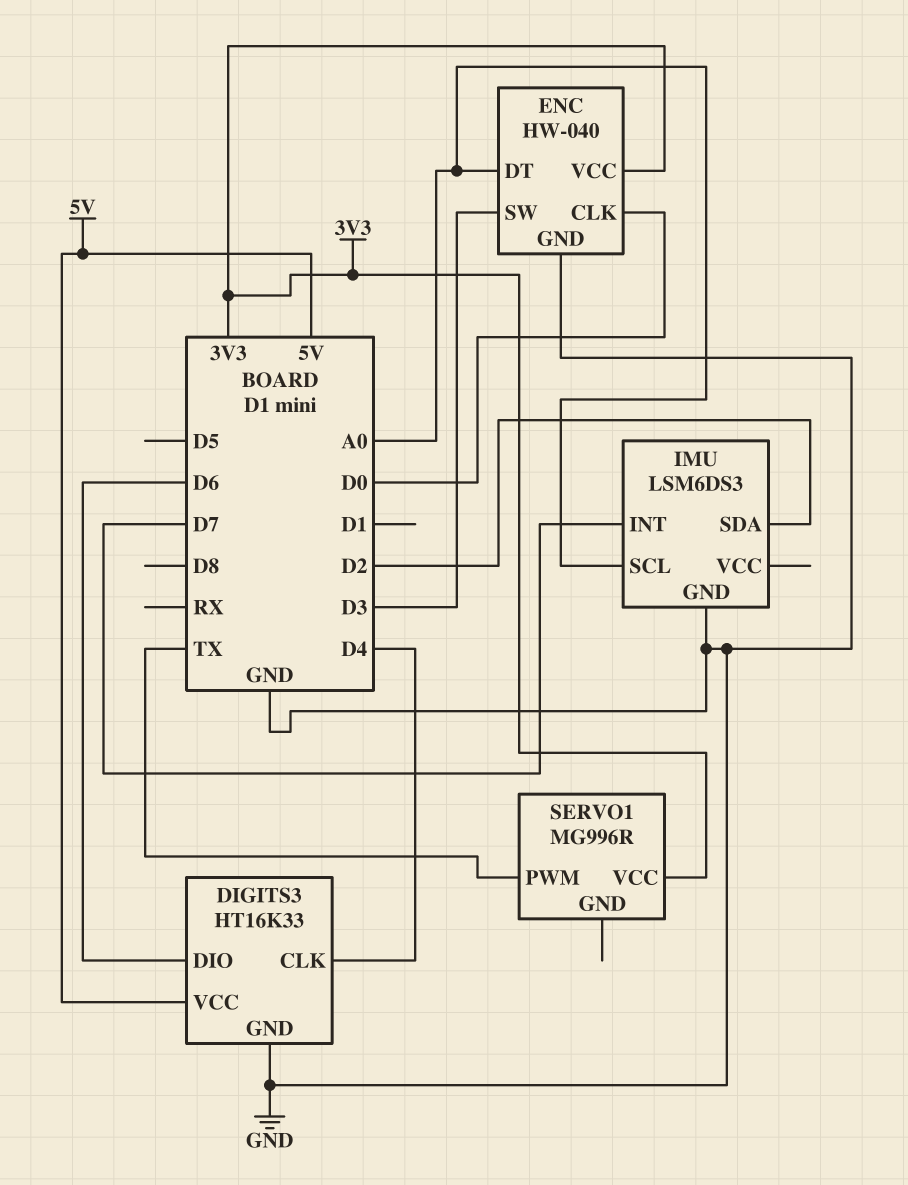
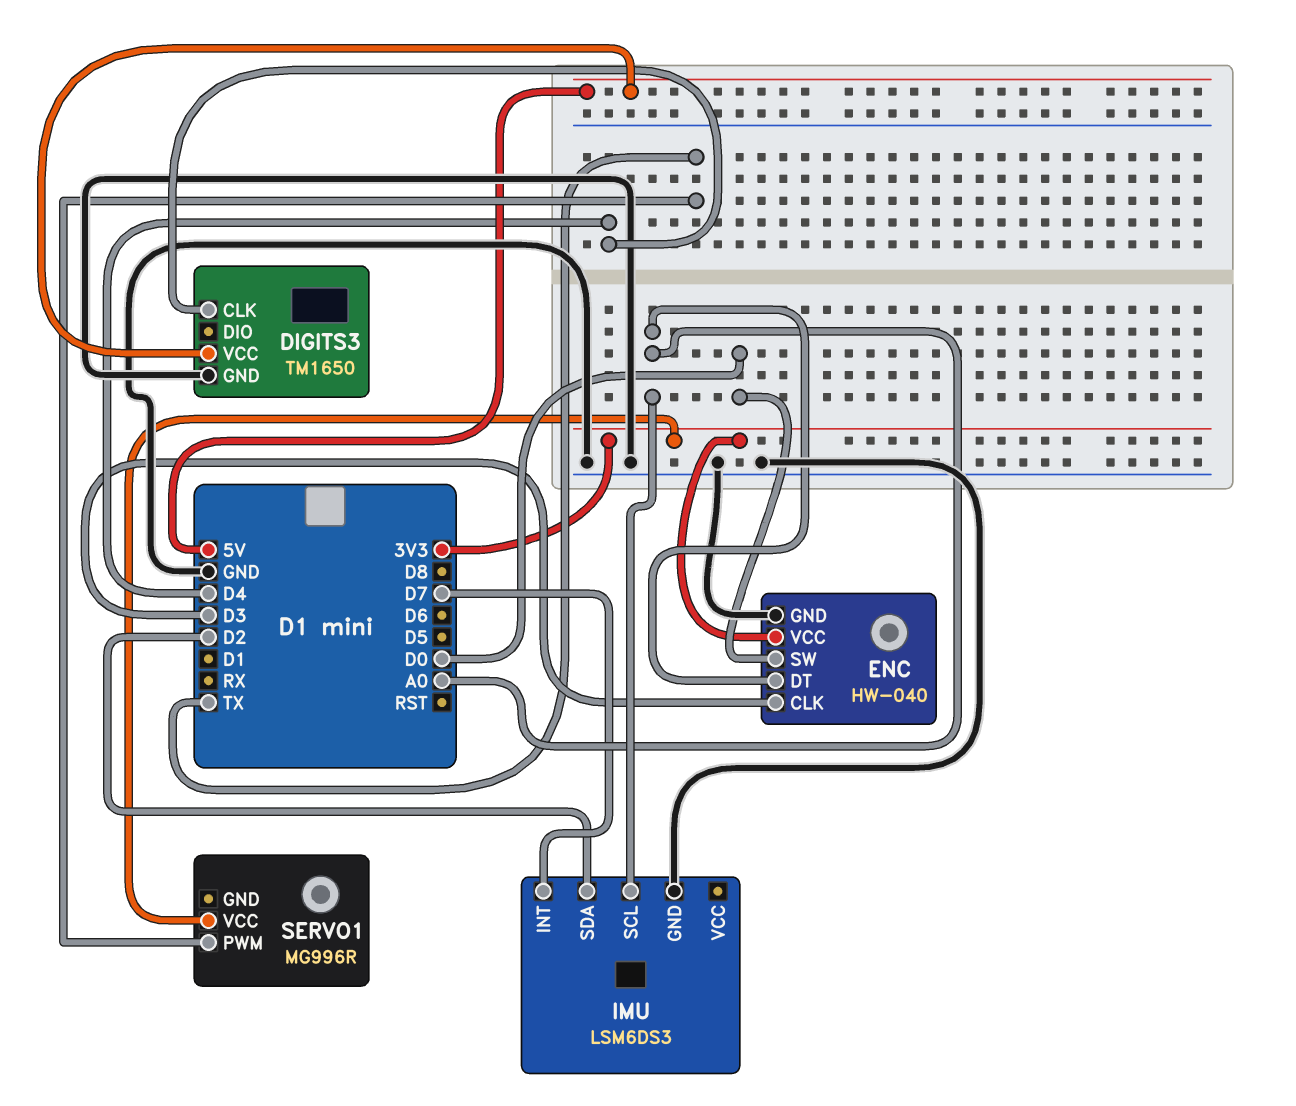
DIGITS3: HT16K33 -> TM1650
DIGITS3 pin DIO: D6 -> none
ENC pin CLK: D0 -> D3
ENC pin SW: D3 -> D0

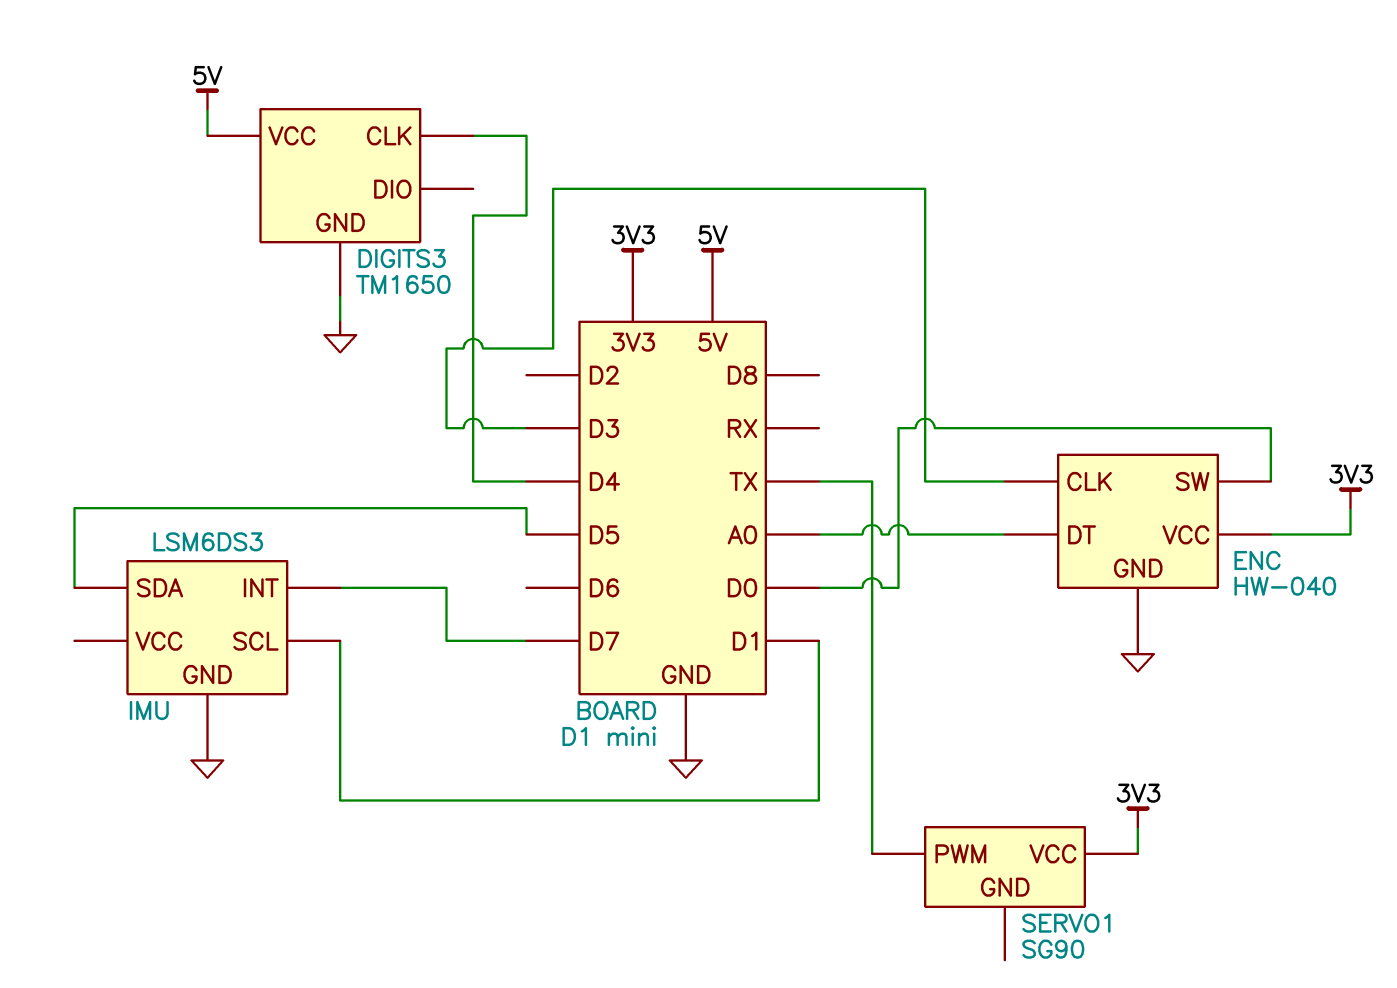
IMU pin SCL: A0 -> D1
IMU pin SDA: D2 -> D5
SERVO1: MG996R -> SG90

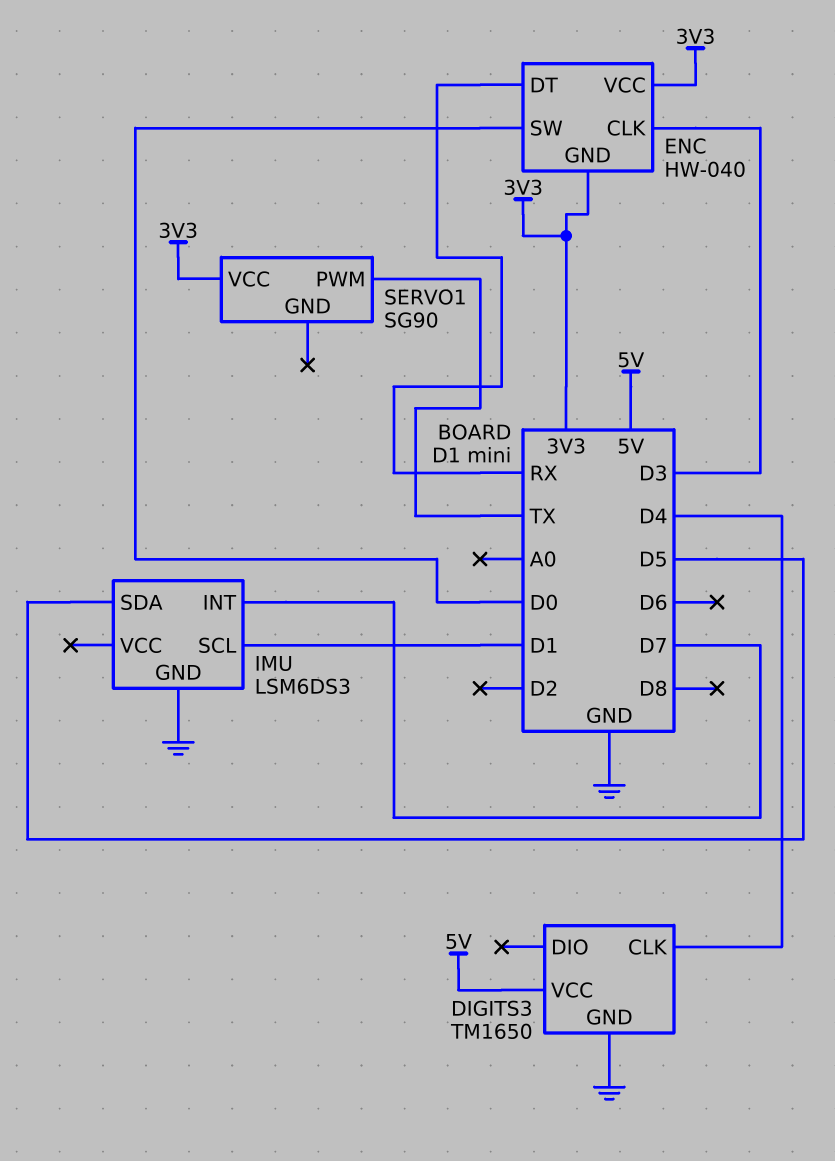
ENC pin DT: A0 -> RX
ENC pin GND: GND -> 3V3

